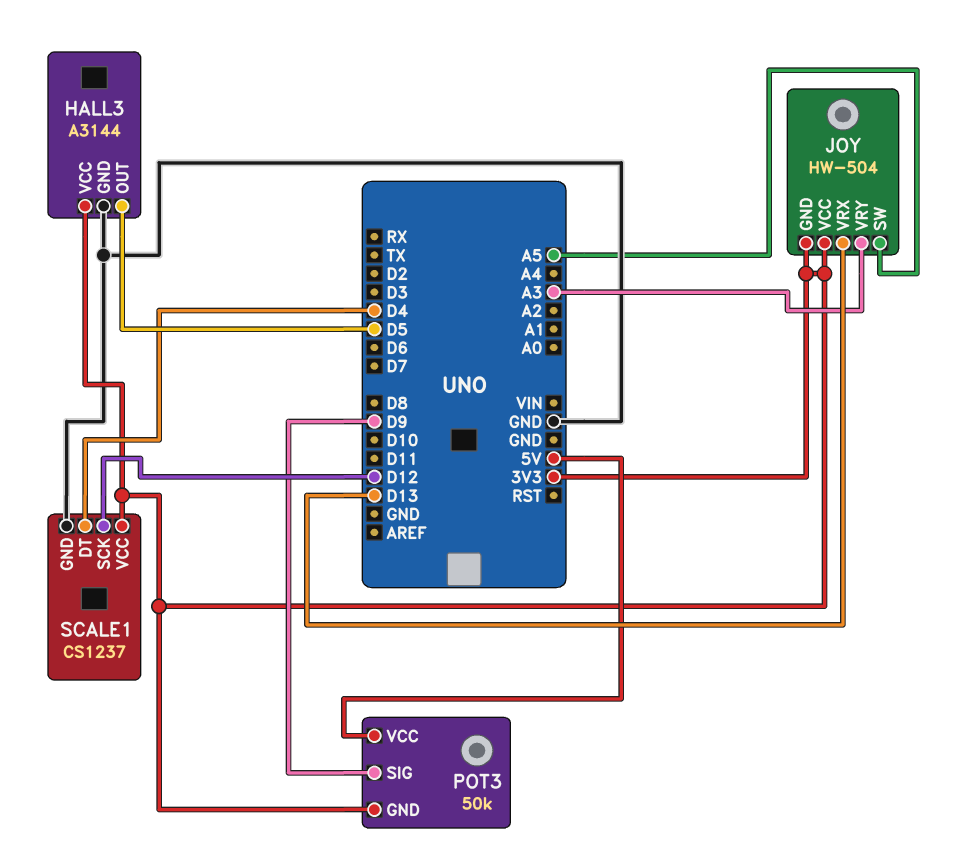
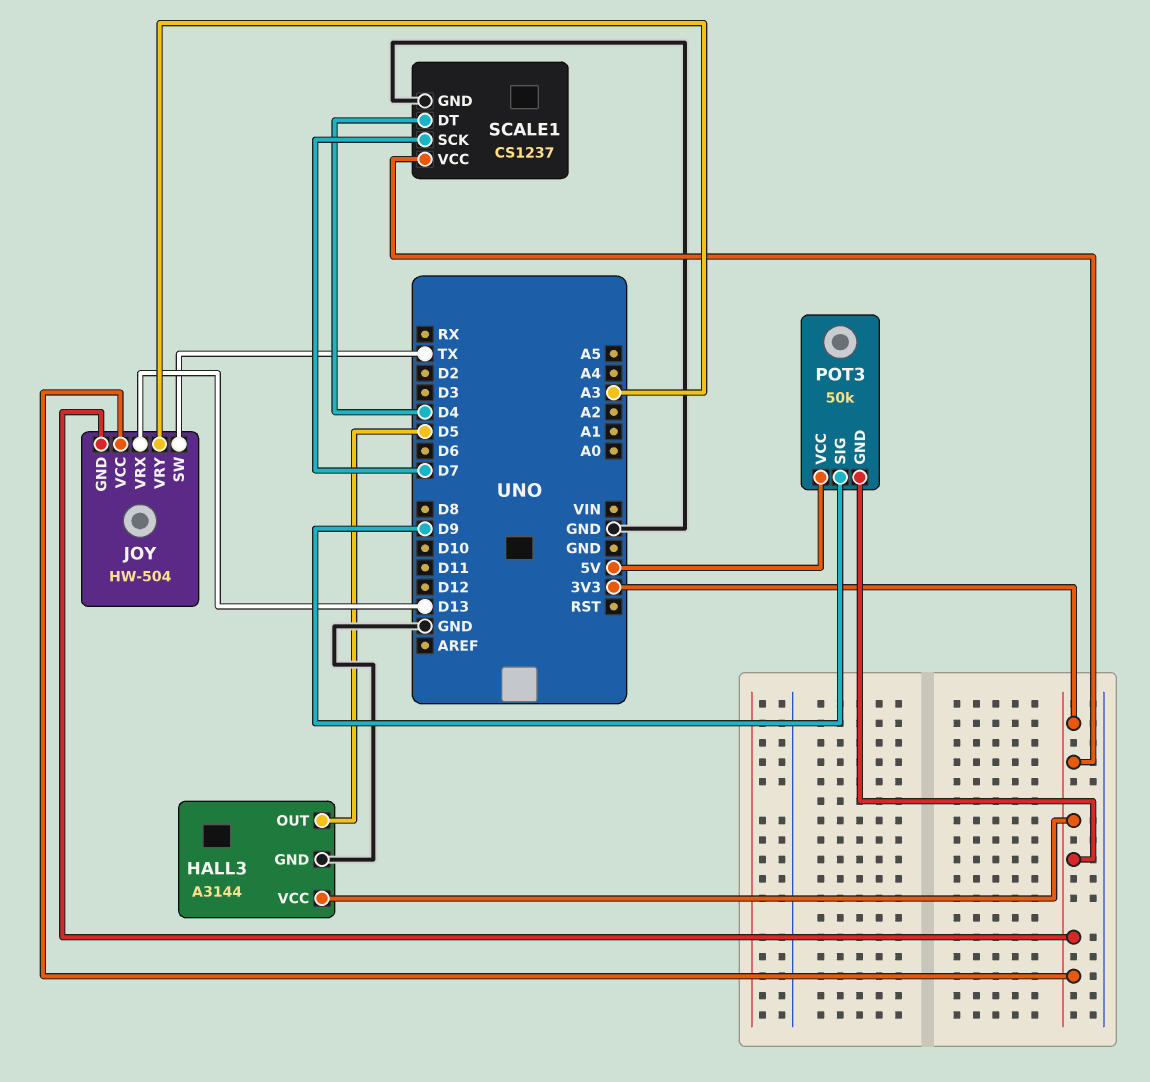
JOY pin SW: A5 -> TX
SCALE1 pin SCK: D12 -> D7

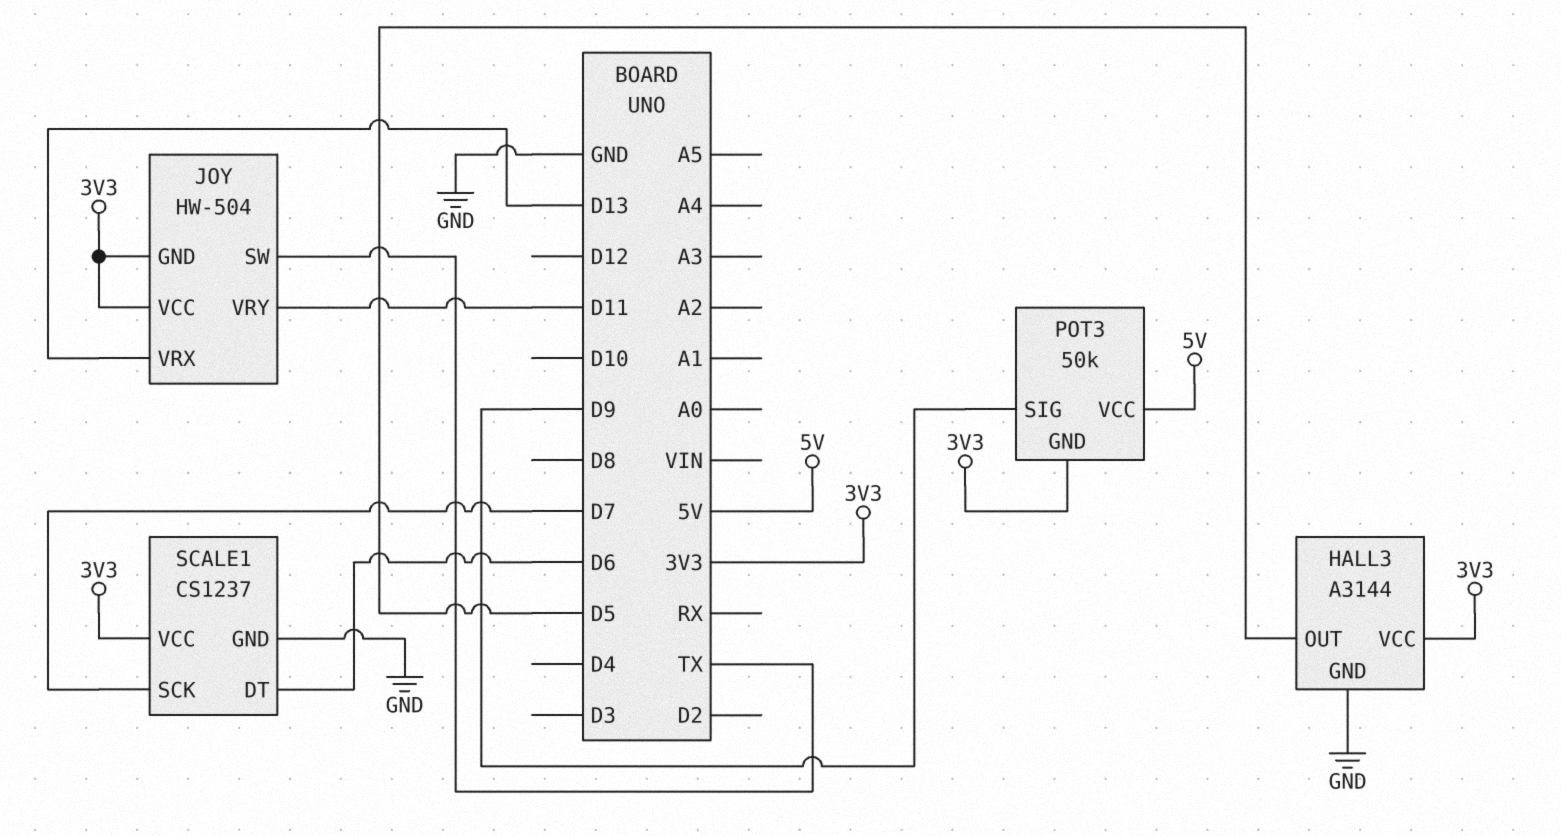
JOY pin VRY: A3 -> D11
SCALE1 pin DT: D4 -> D6

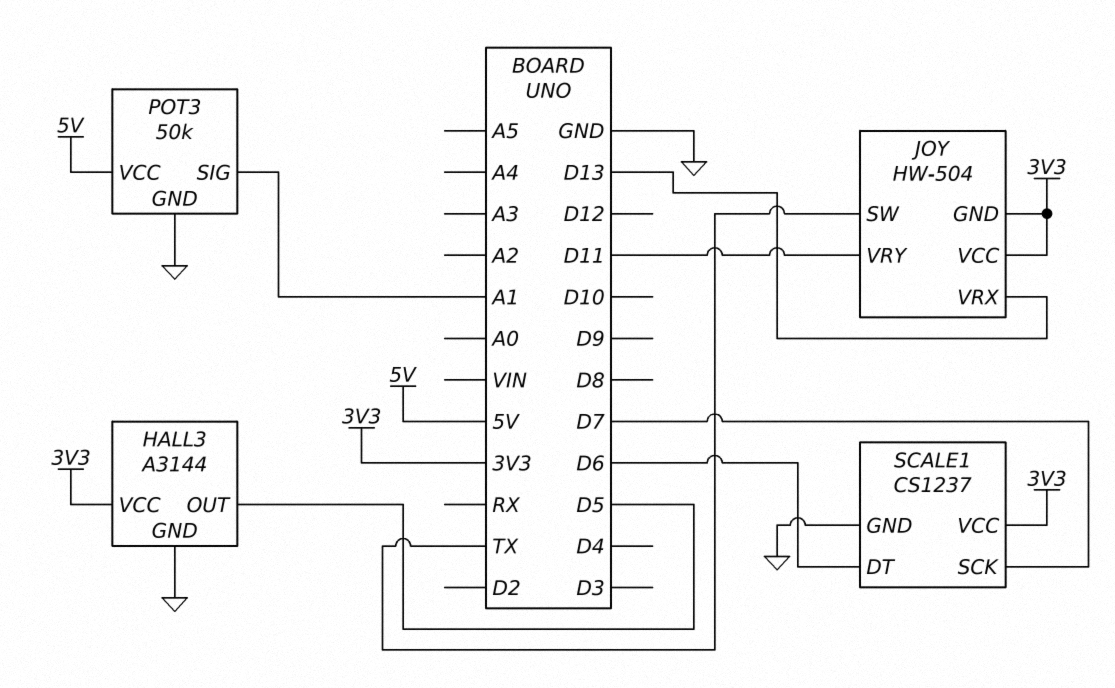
POT3 pin GND: 3V3 -> GND
POT3 pin SIG: D9 -> A1

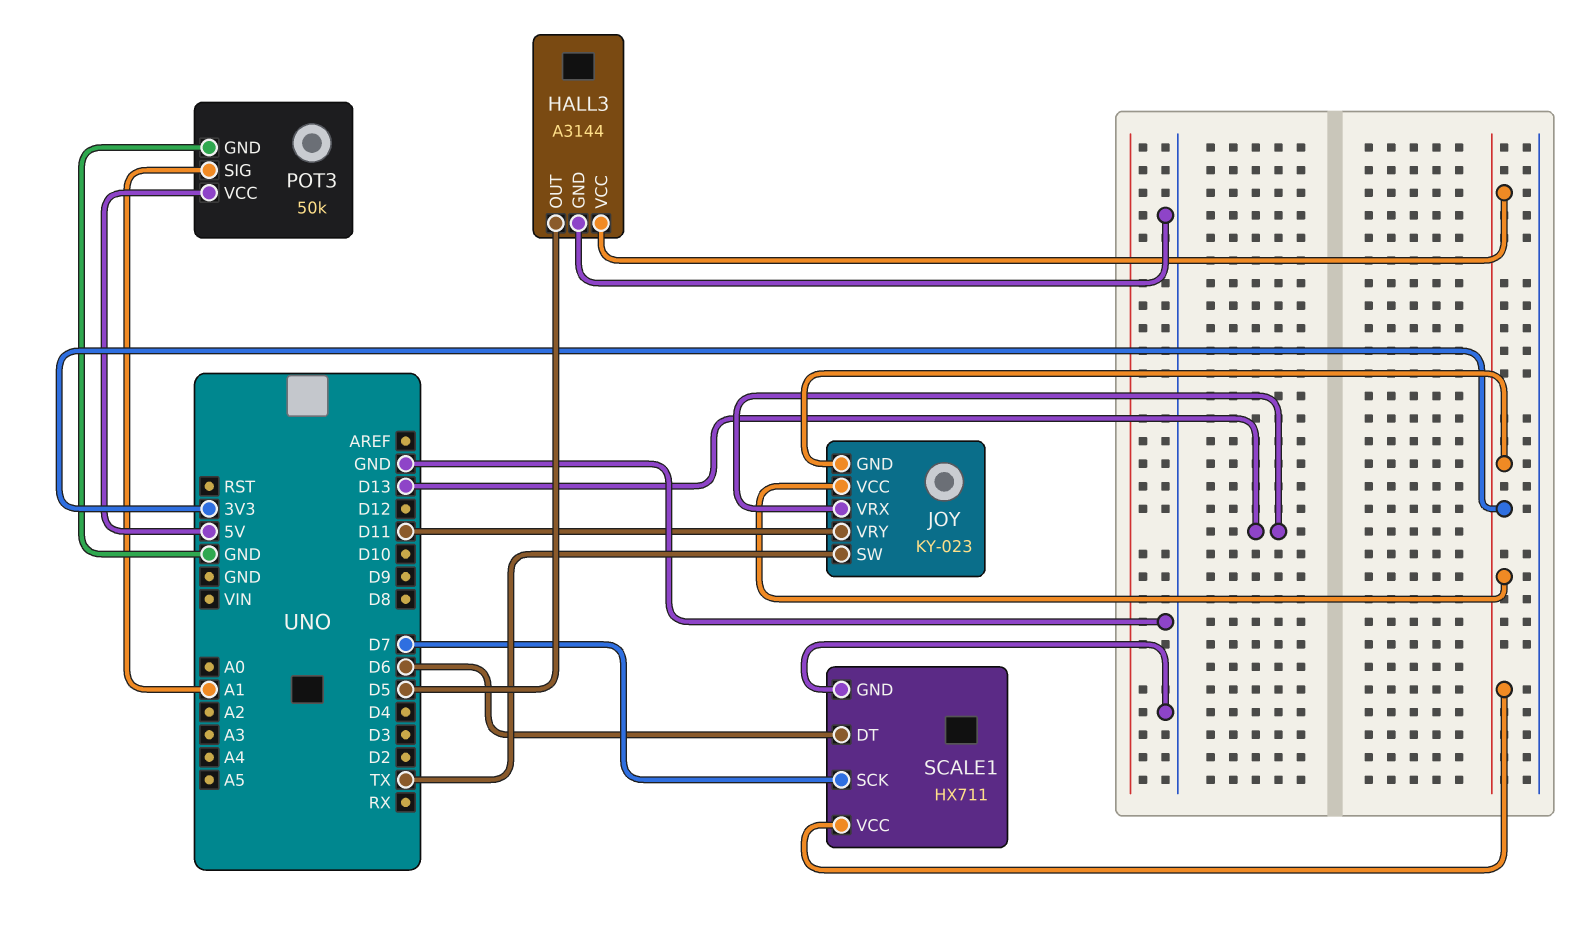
JOY: HW-504 -> KY-023
SCALE1: CS1237 -> HX711

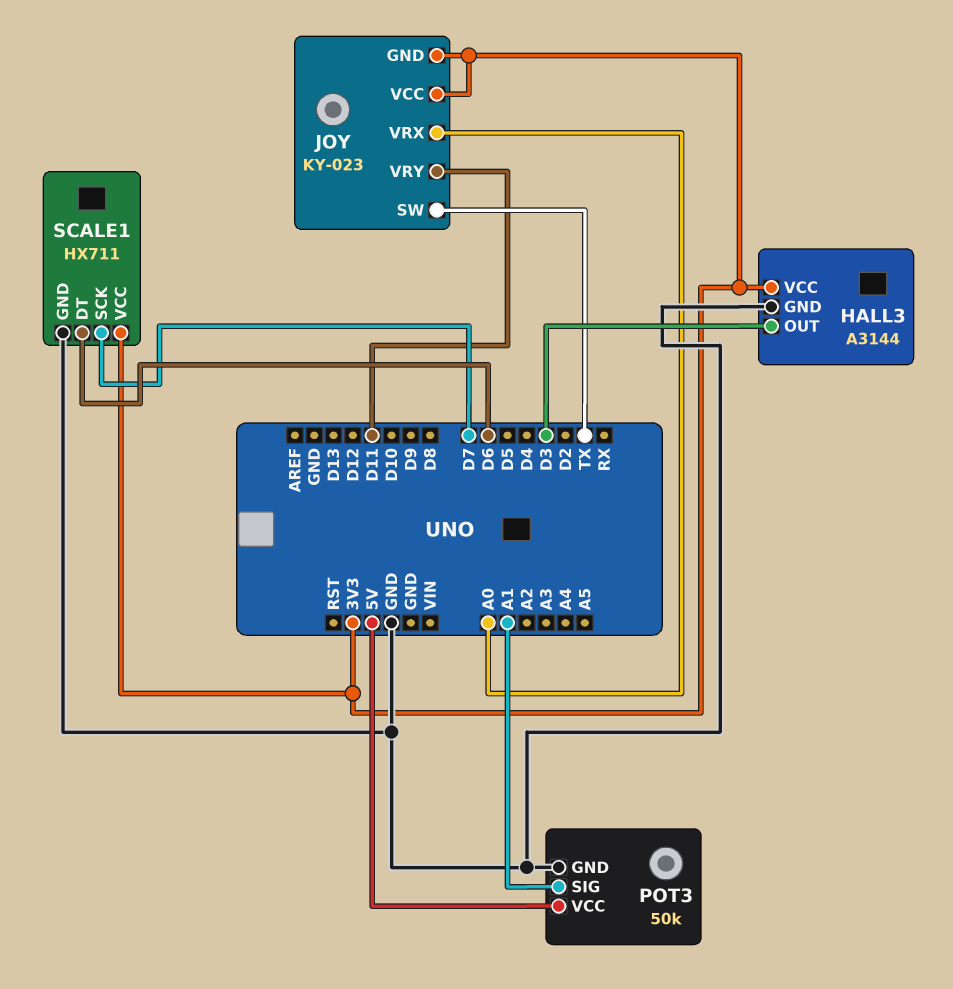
HALL3 pin OUT: D5 -> D3
JOY pin VRX: D13 -> A0

